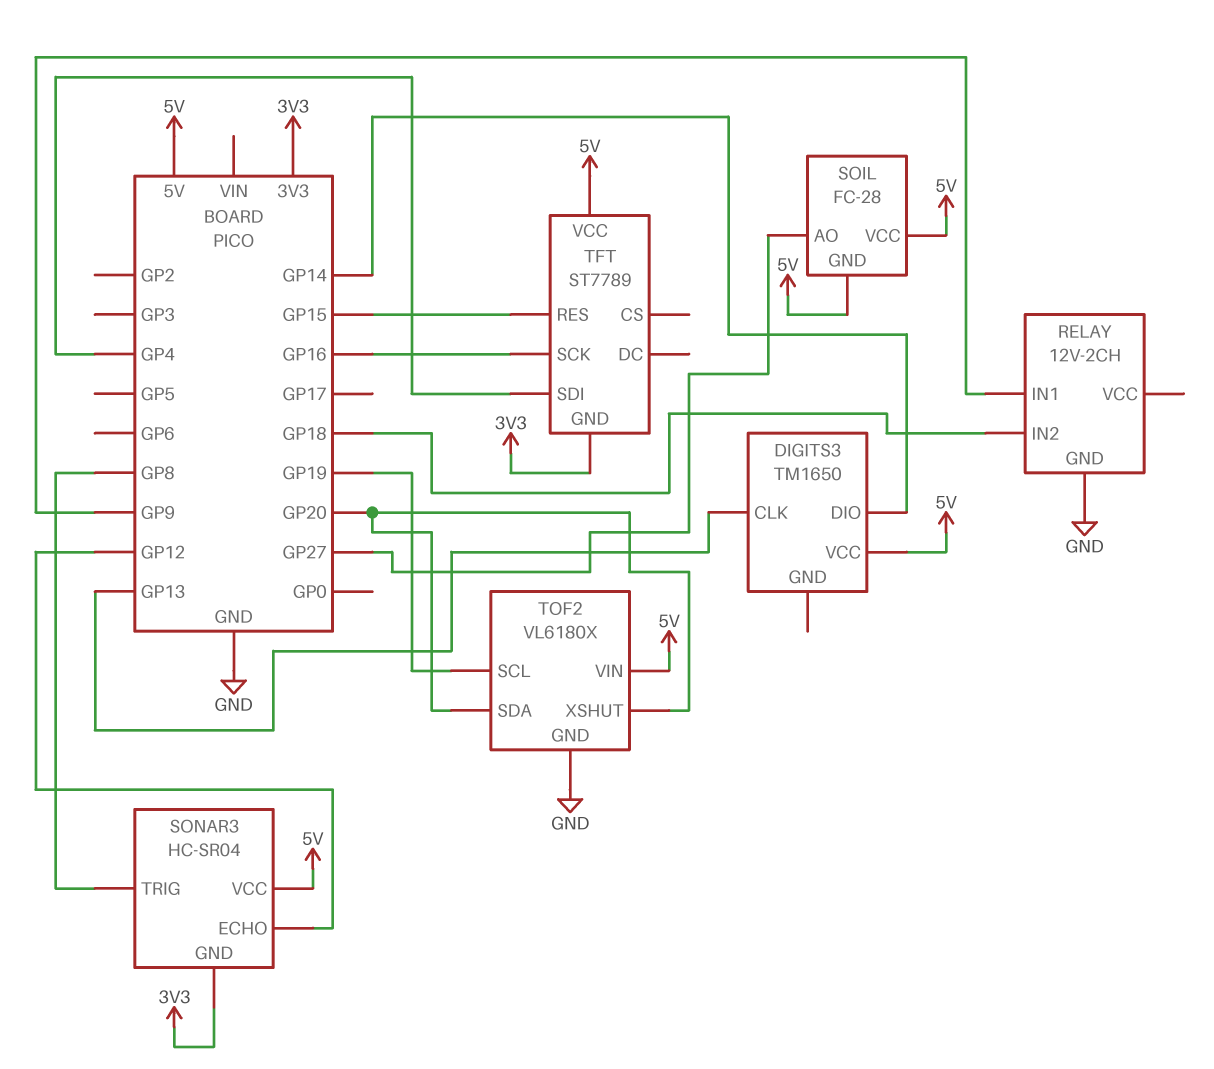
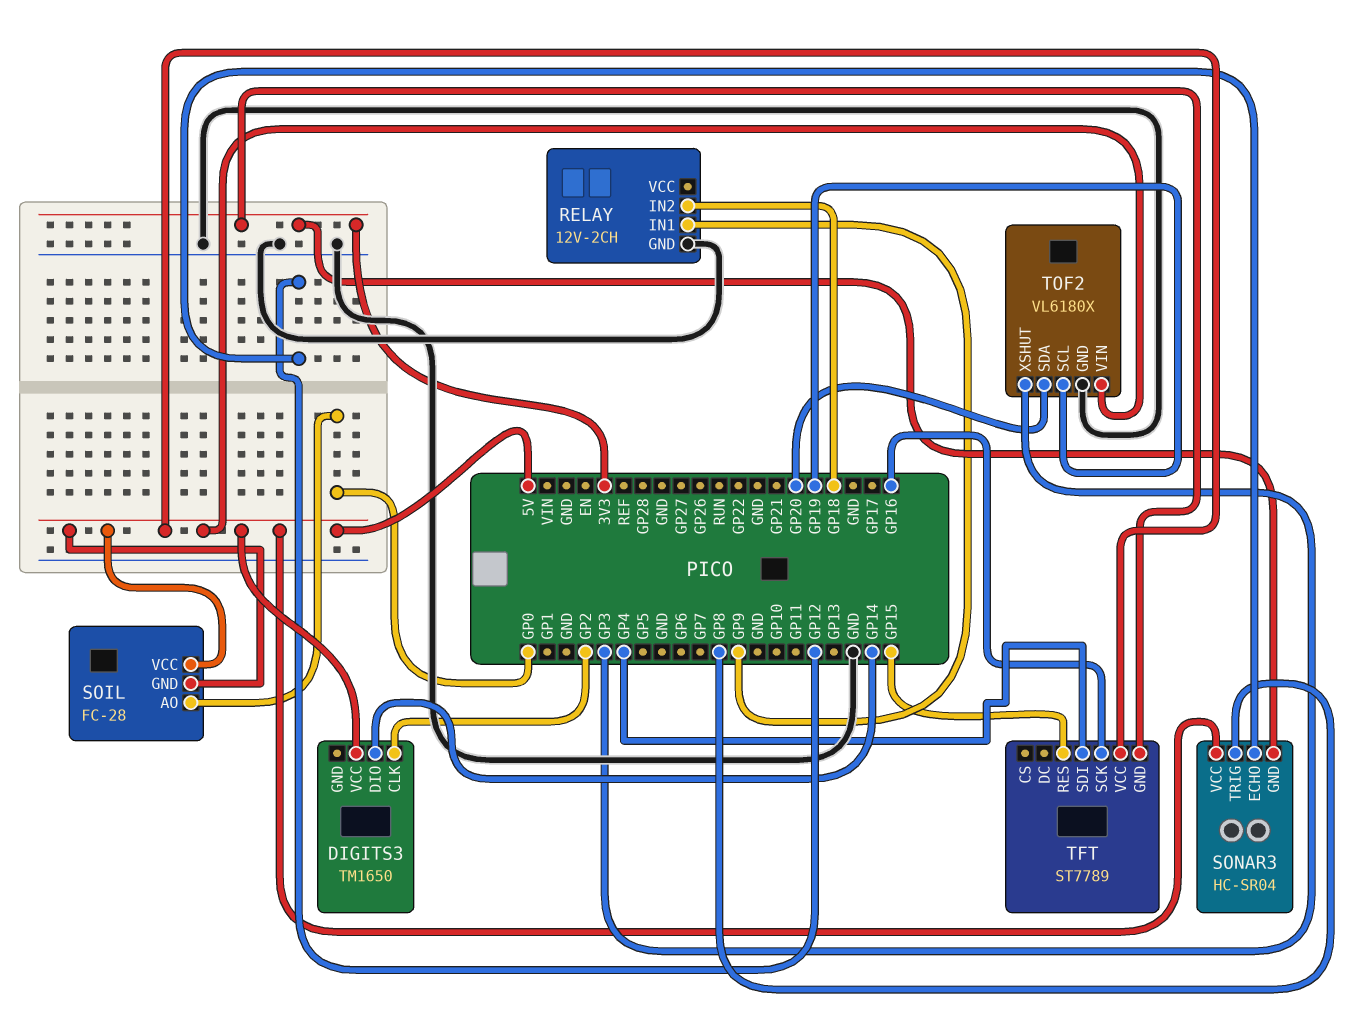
DIGITS3 pin CLK: GP13 -> GP2
SOIL pin AO: GP27 -> GP0
TOF2 pin XSHUT: GP20 -> GP3

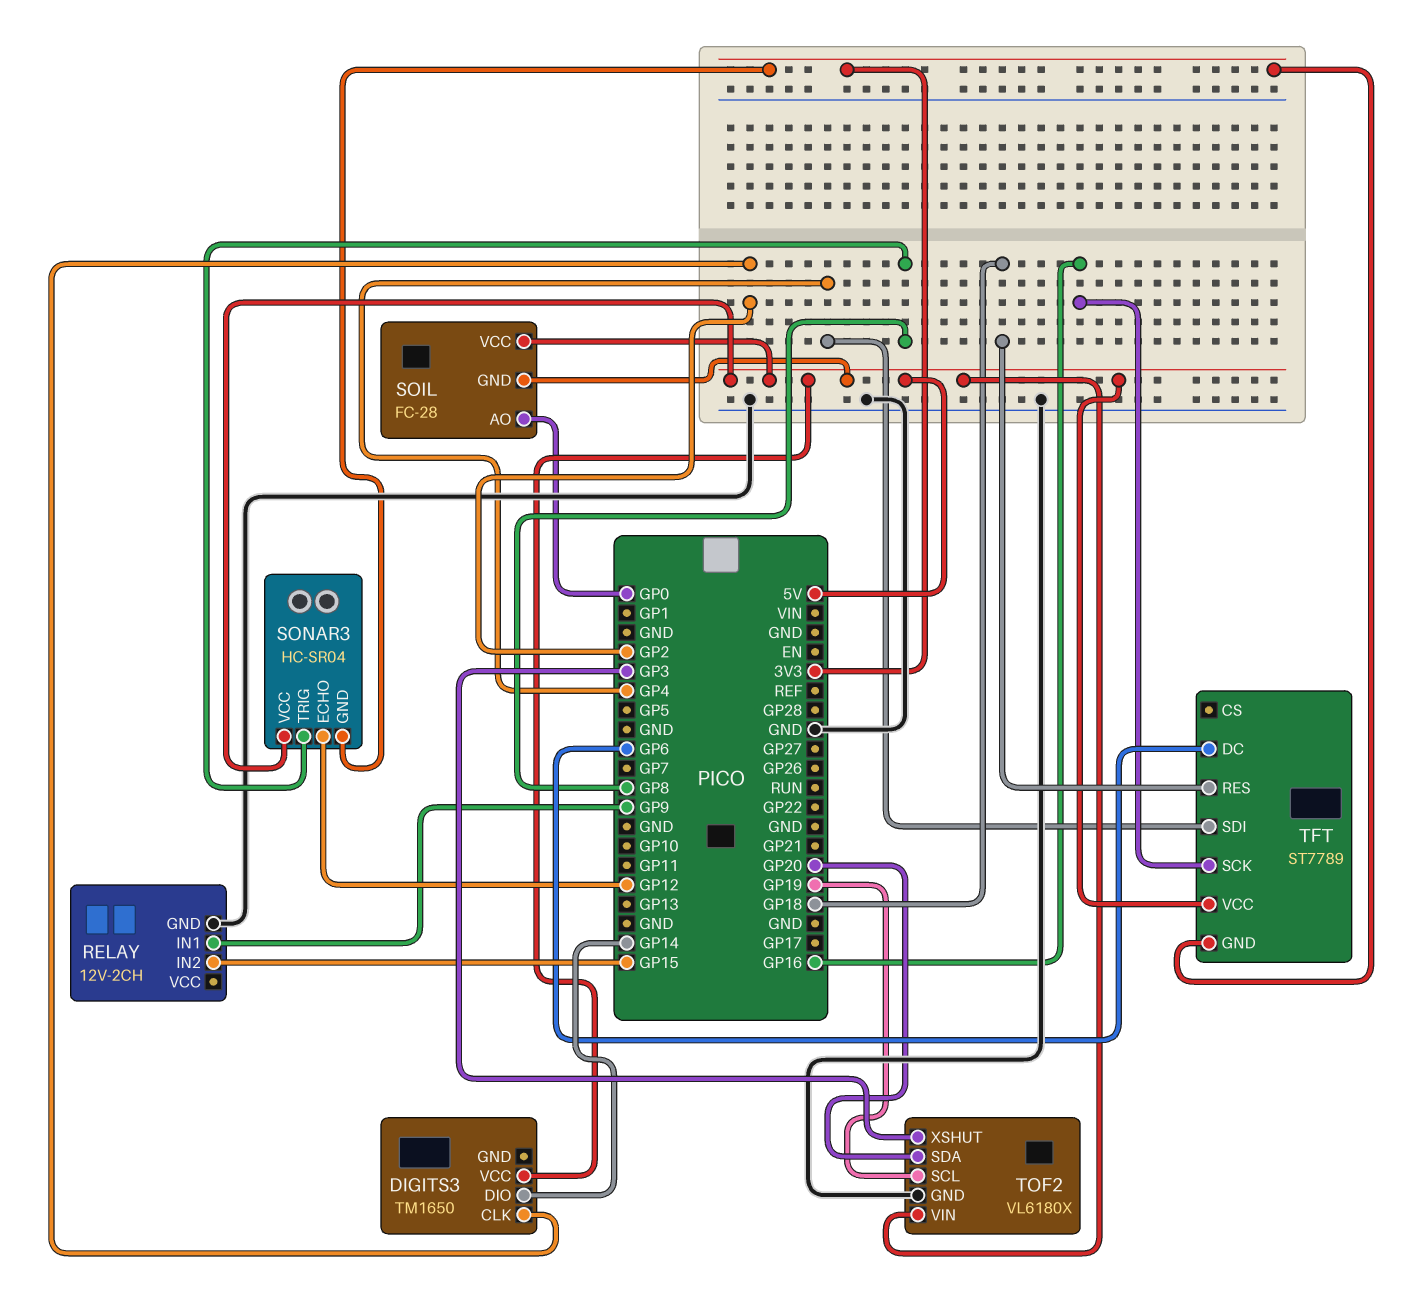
RELAY pin IN2: GP18 -> GP15
TFT pin DC: none -> GP6
TFT pin RES: GP15 -> GP18

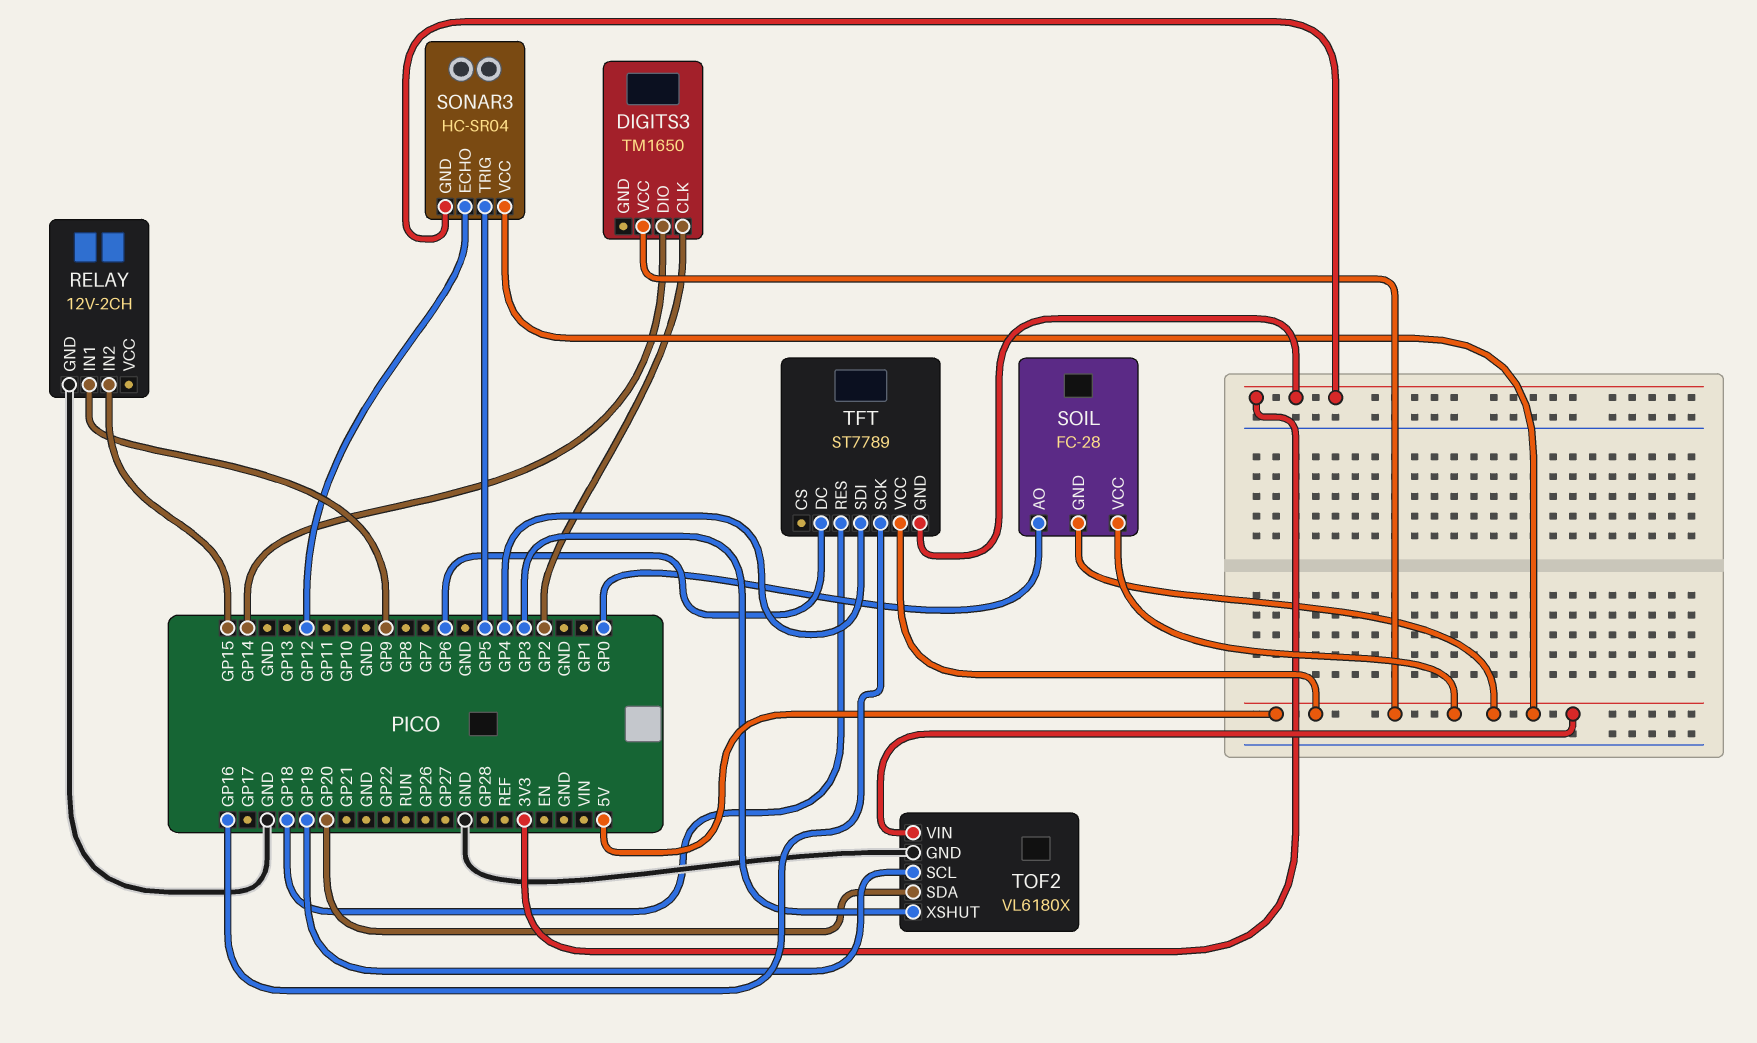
SONAR3 pin TRIG: GP8 -> GP5

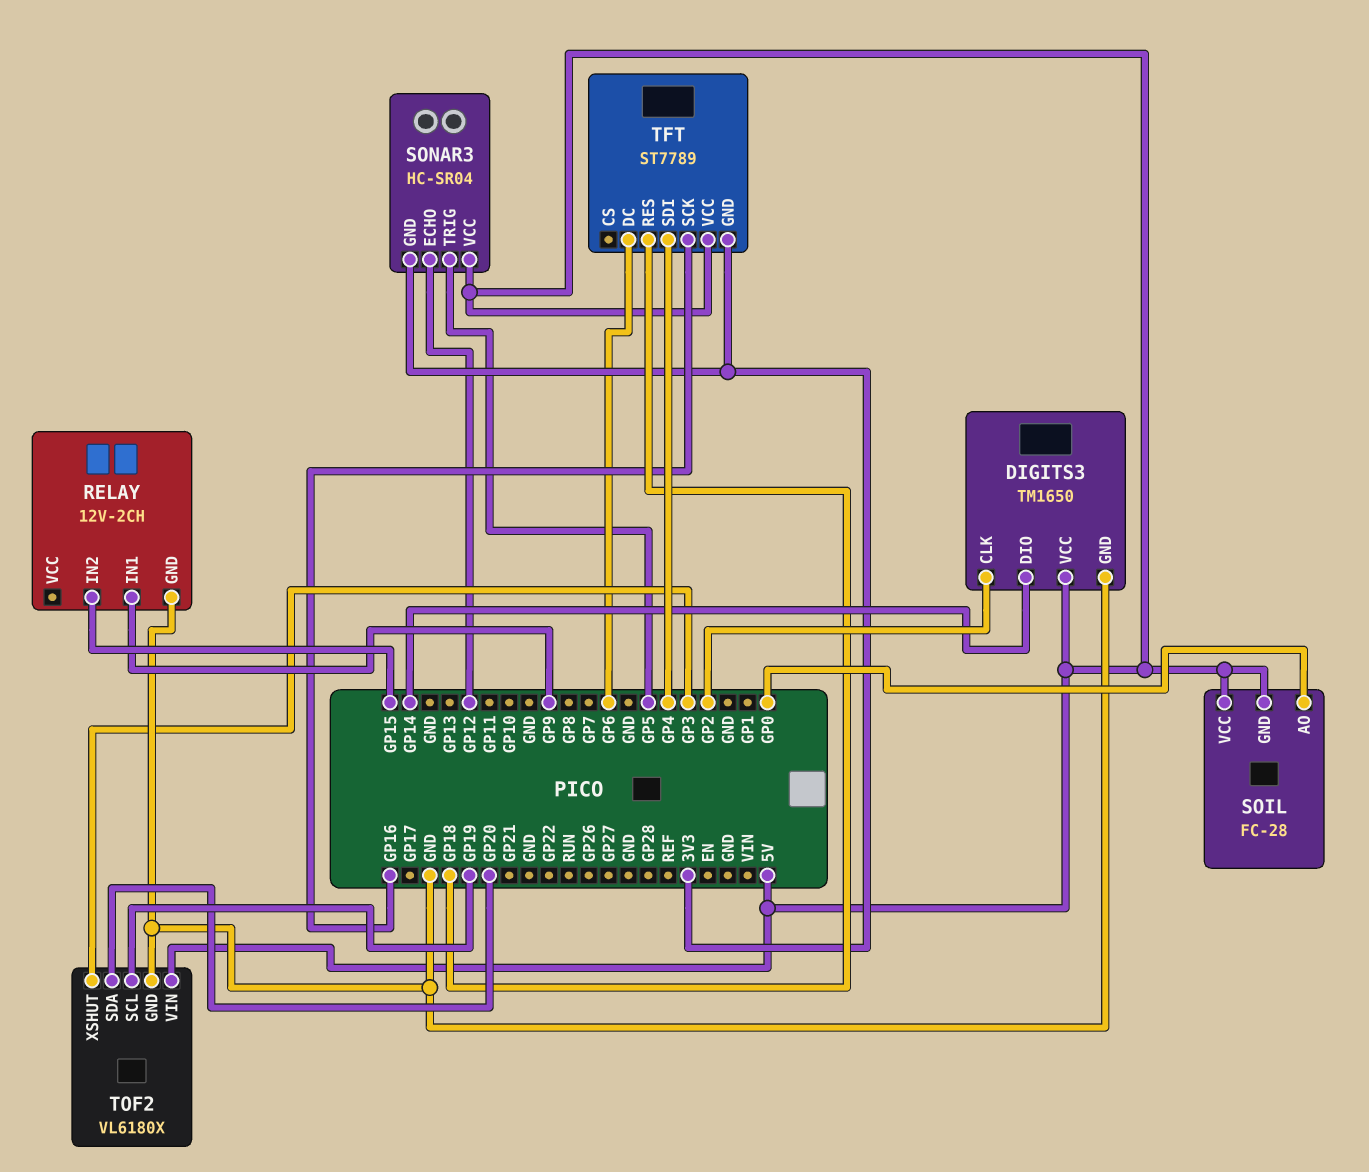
DIGITS3 pin GND: none -> GND

